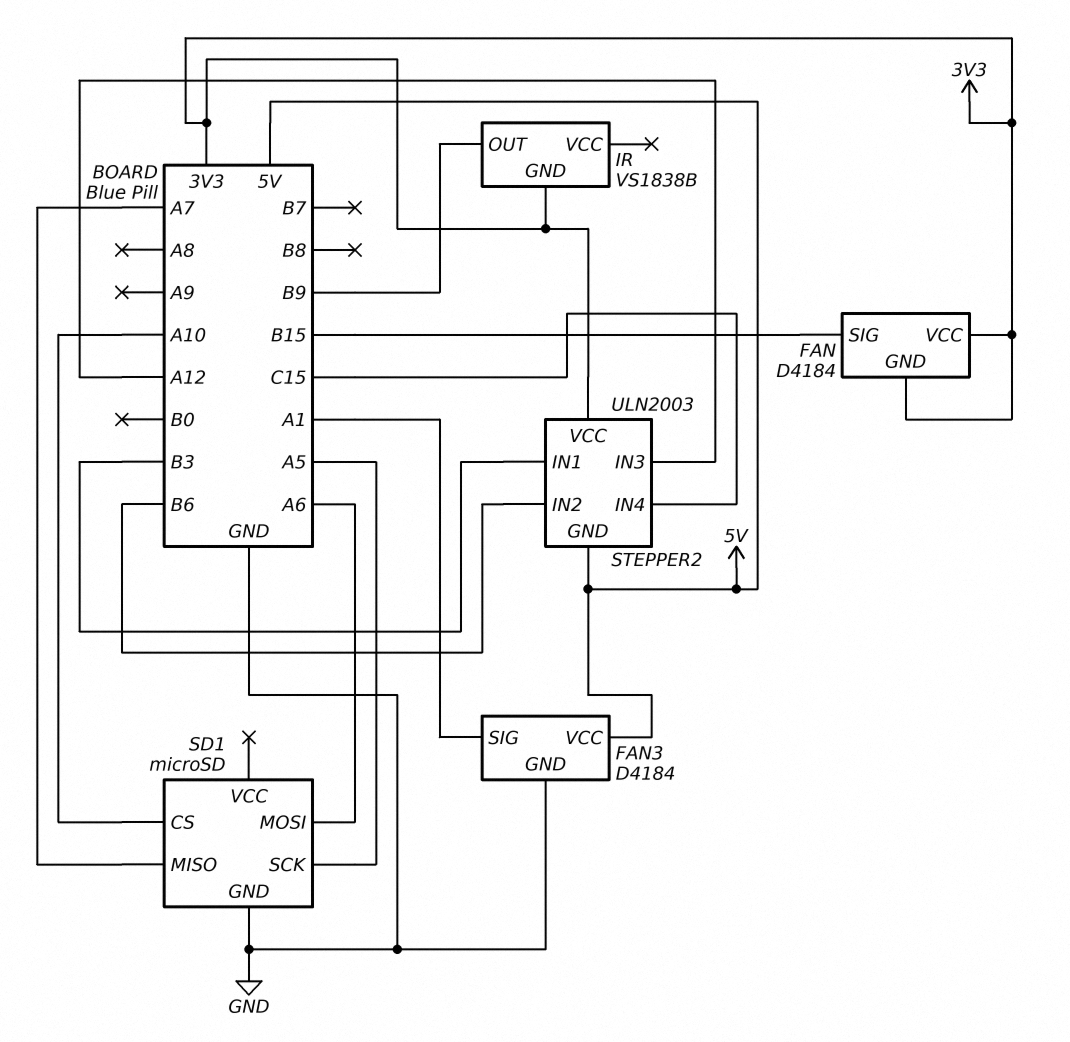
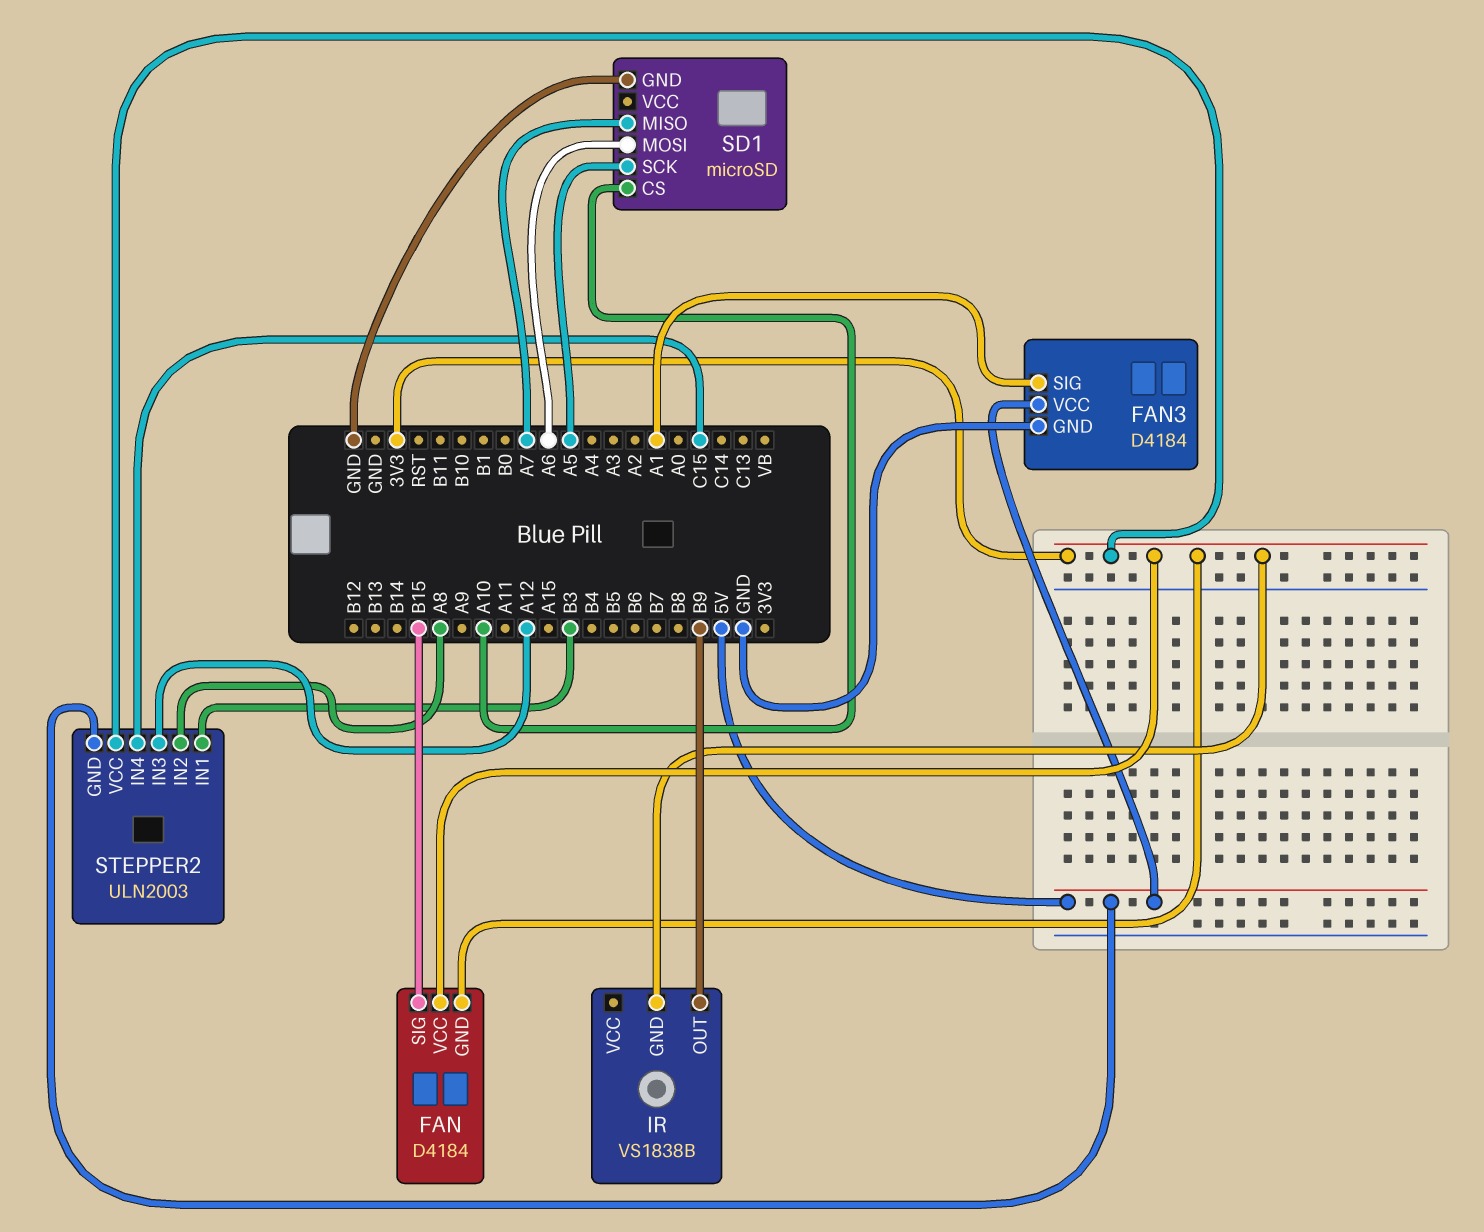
STEPPER2 pin IN2: B6 -> A8

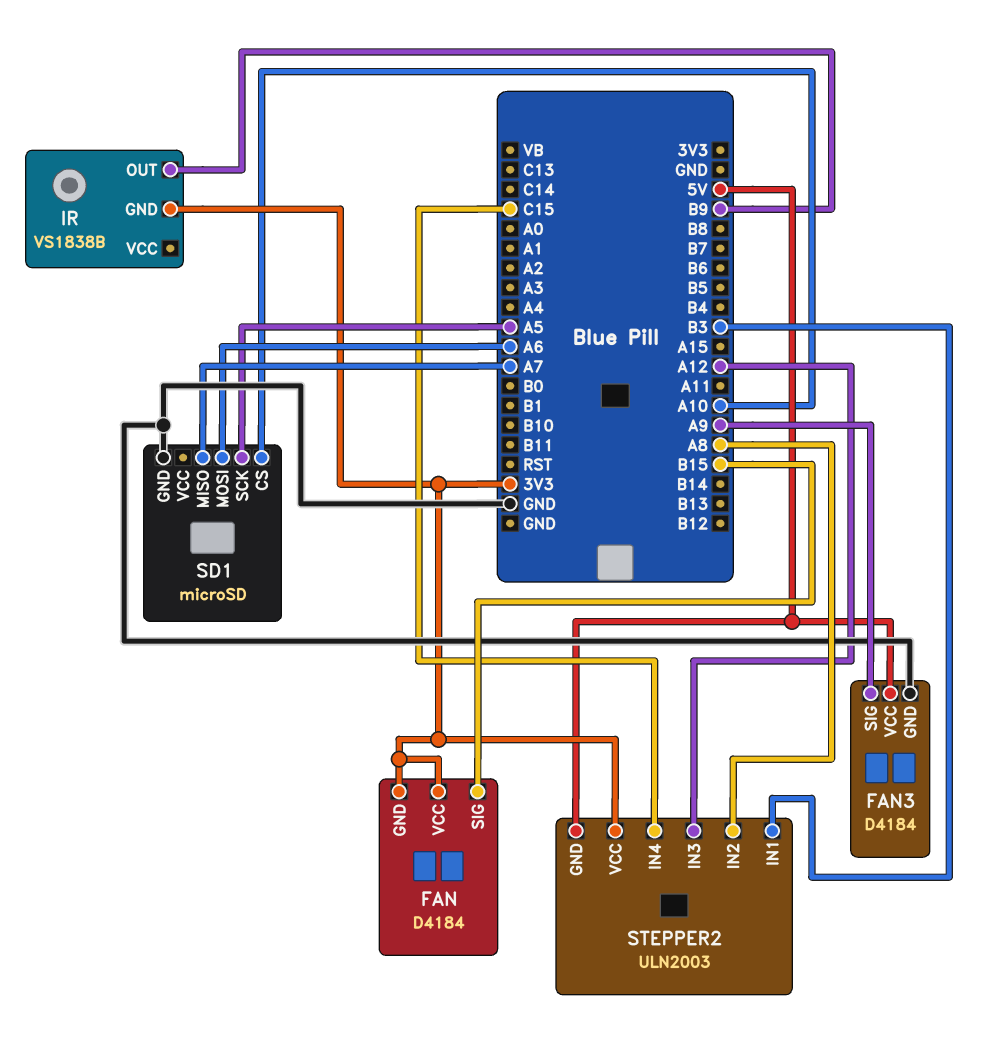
FAN3 pin SIG: A1 -> A9

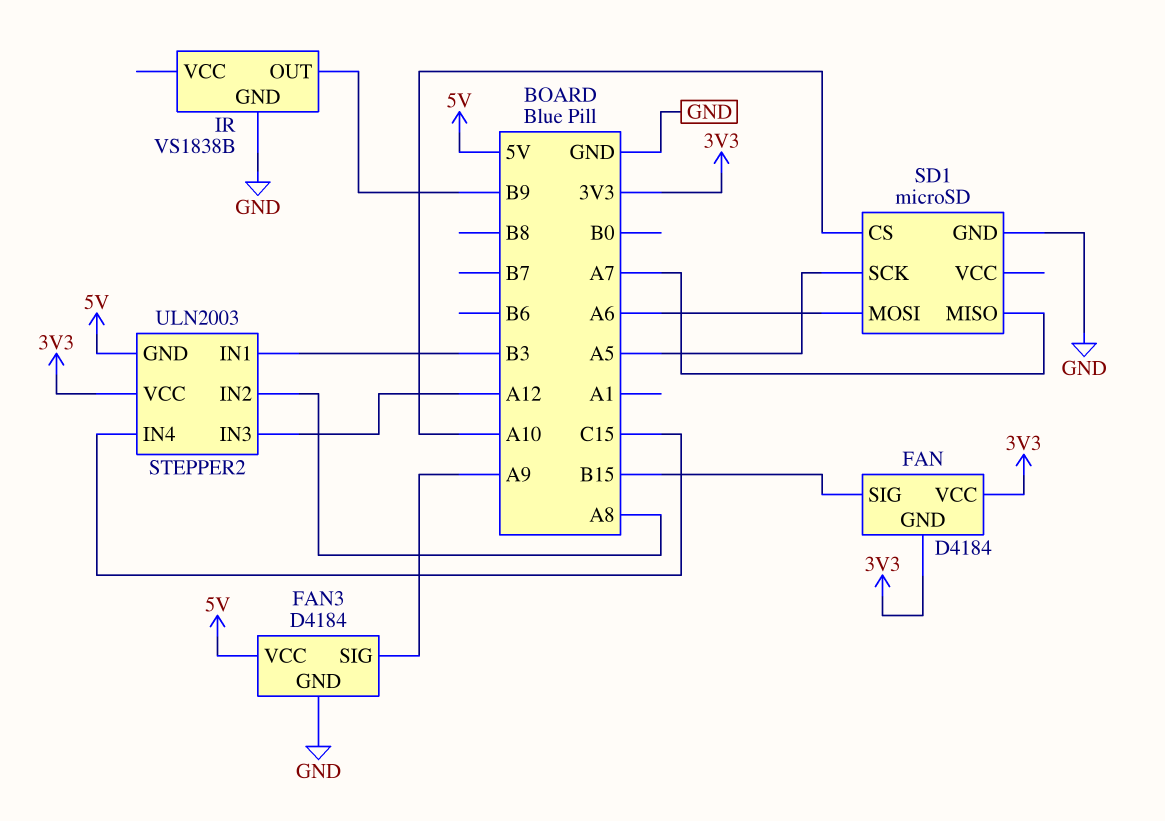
IR pin GND: 3V3 -> GND

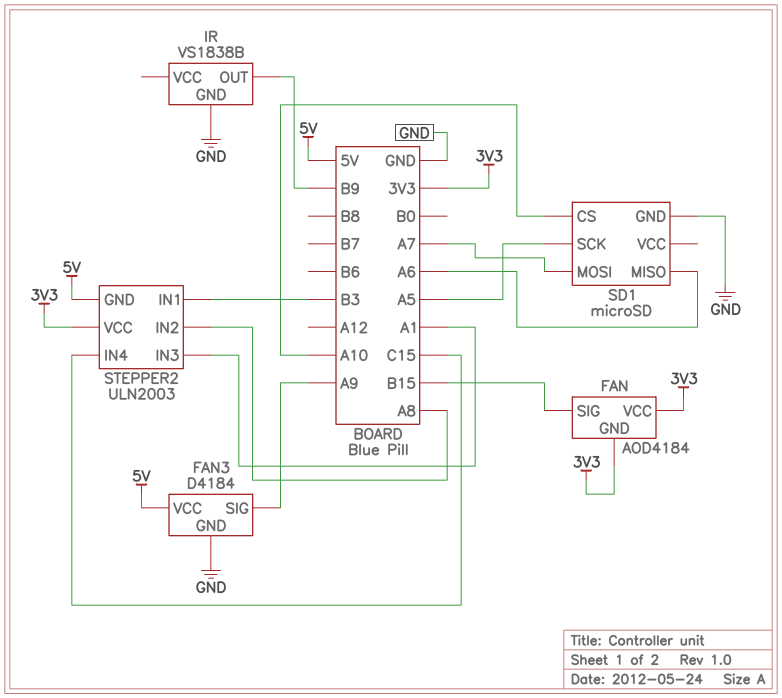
FAN: D4184 -> AOD4184
SD1 pin MISO: A7 -> A6
SD1 pin MOSI: A6 -> A7
STEPPER2 pin IN3: A12 -> A1

